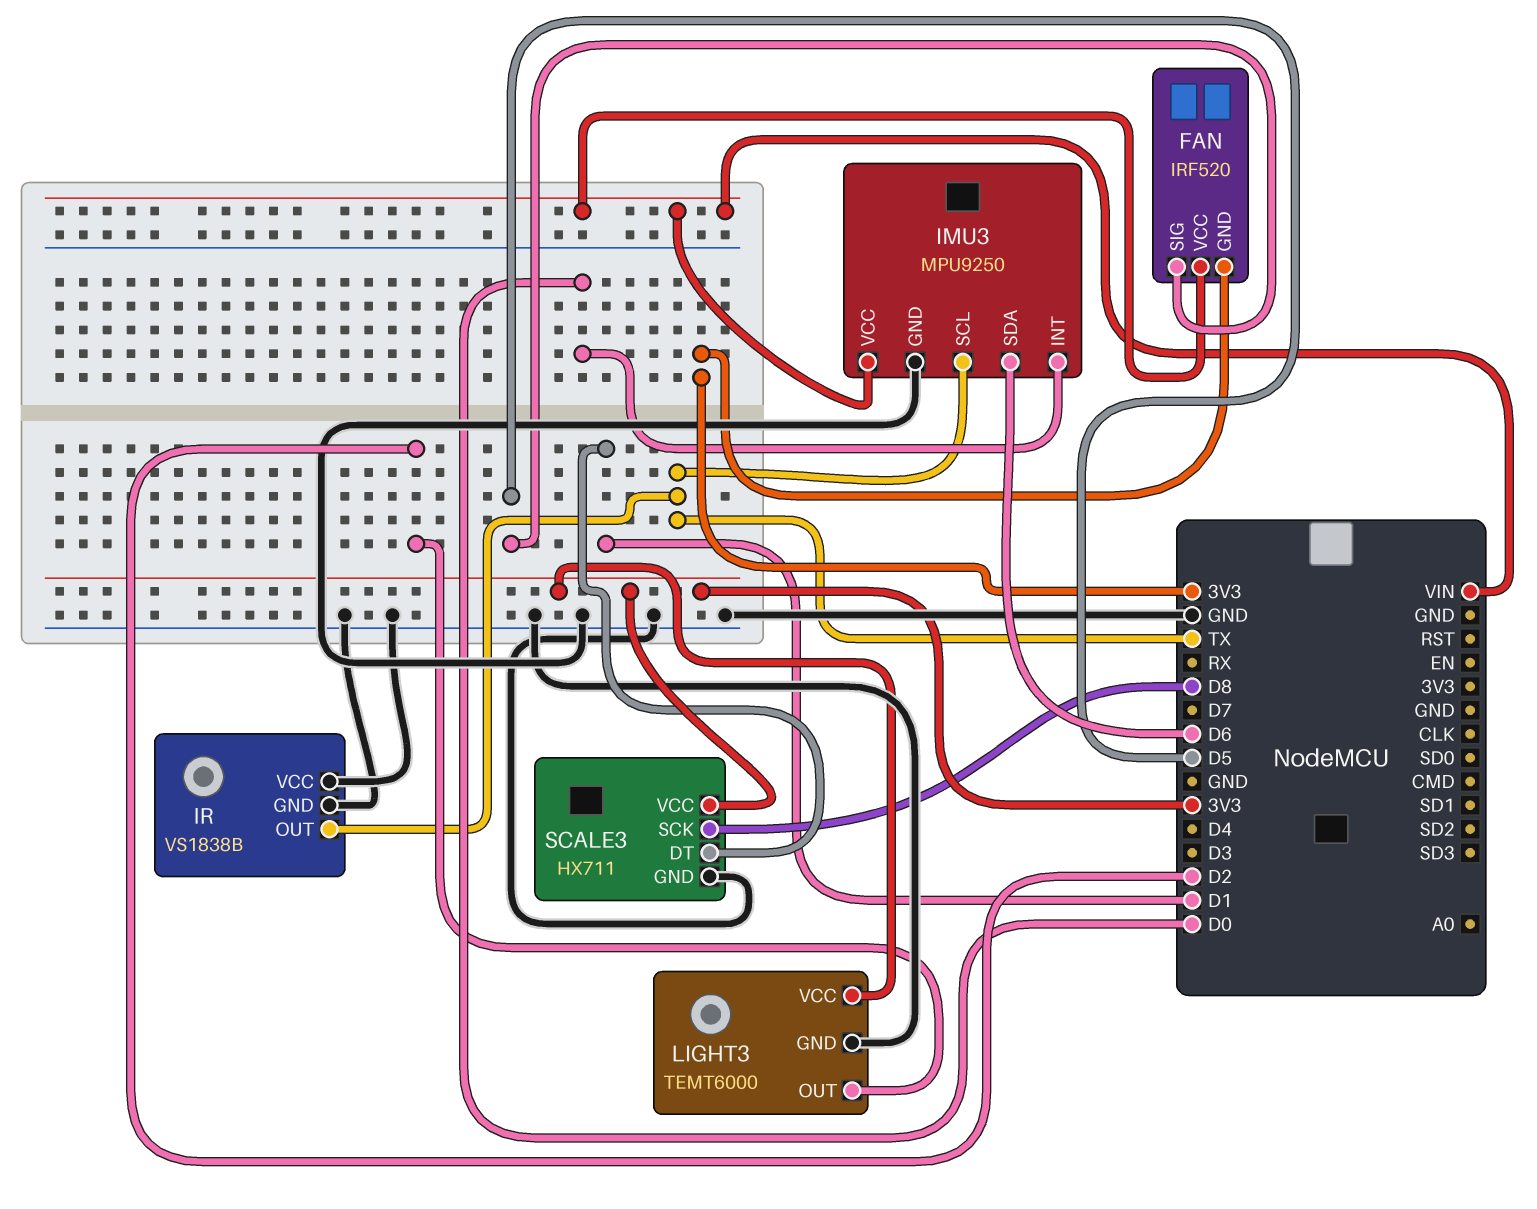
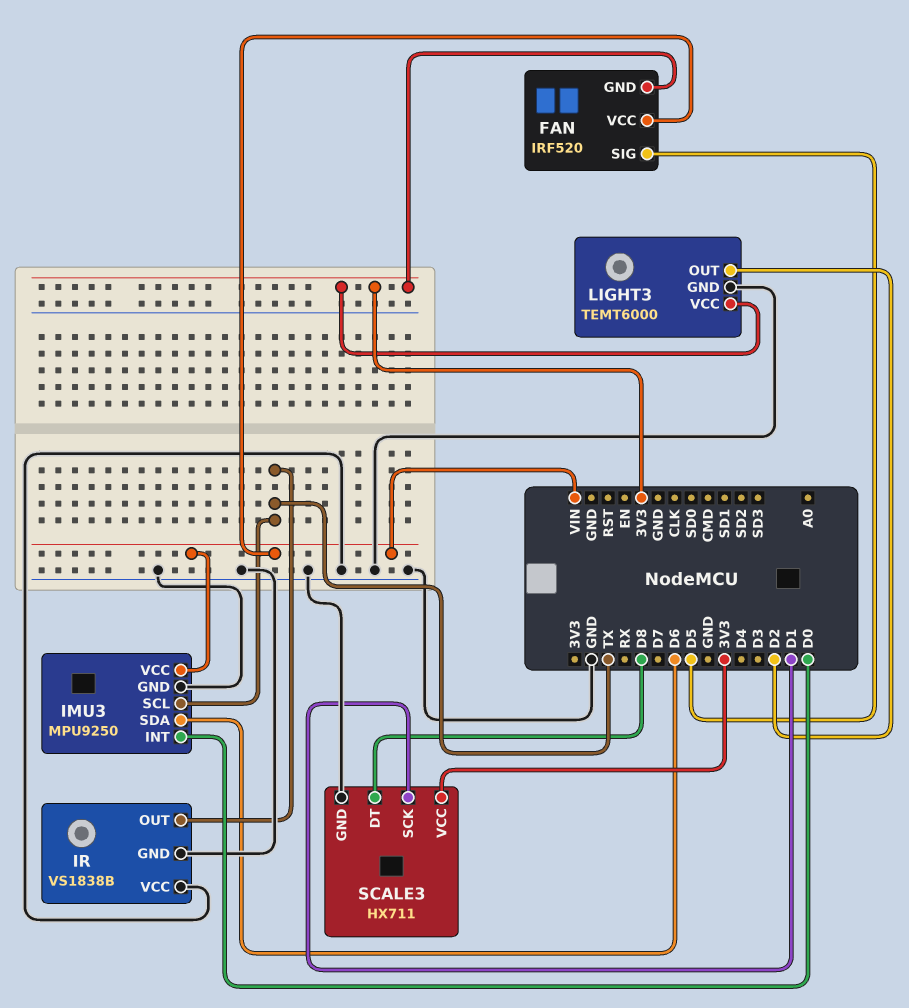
SCALE3 pin DT: D1 -> D8
SCALE3 pin SCK: D8 -> D1

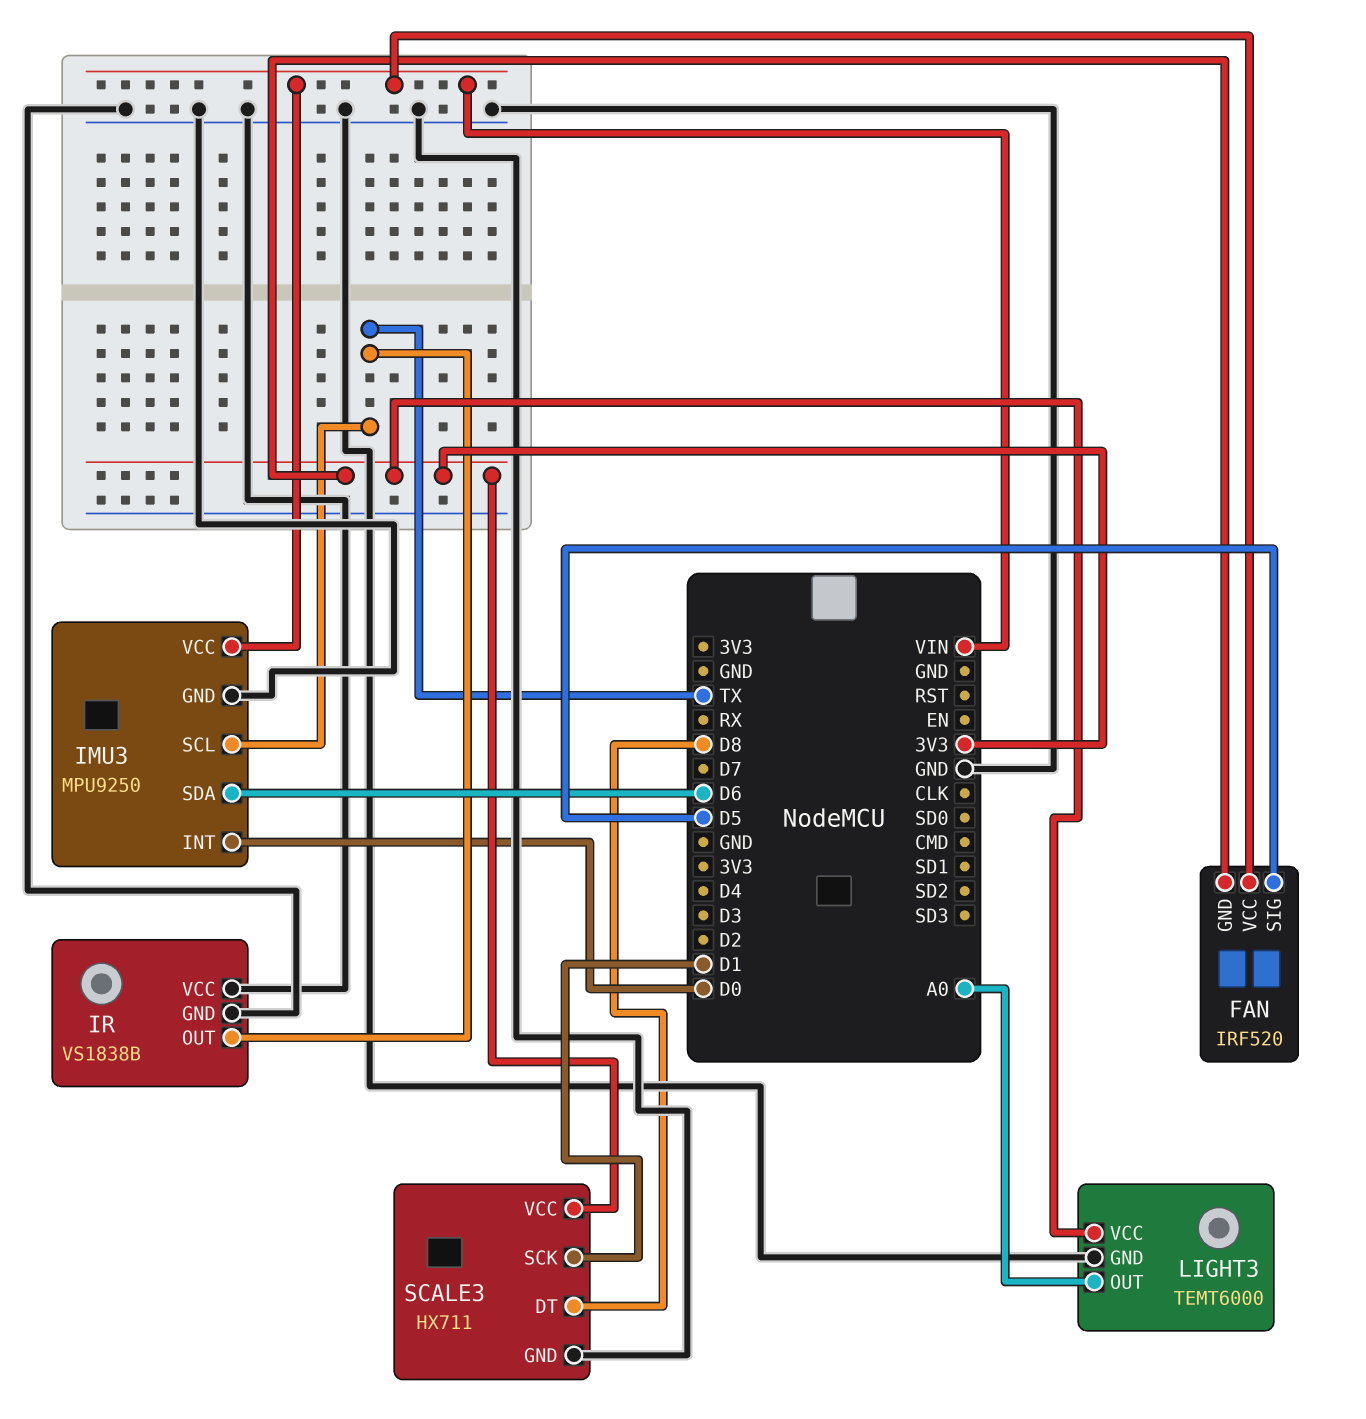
LIGHT3 pin OUT: D2 -> A0

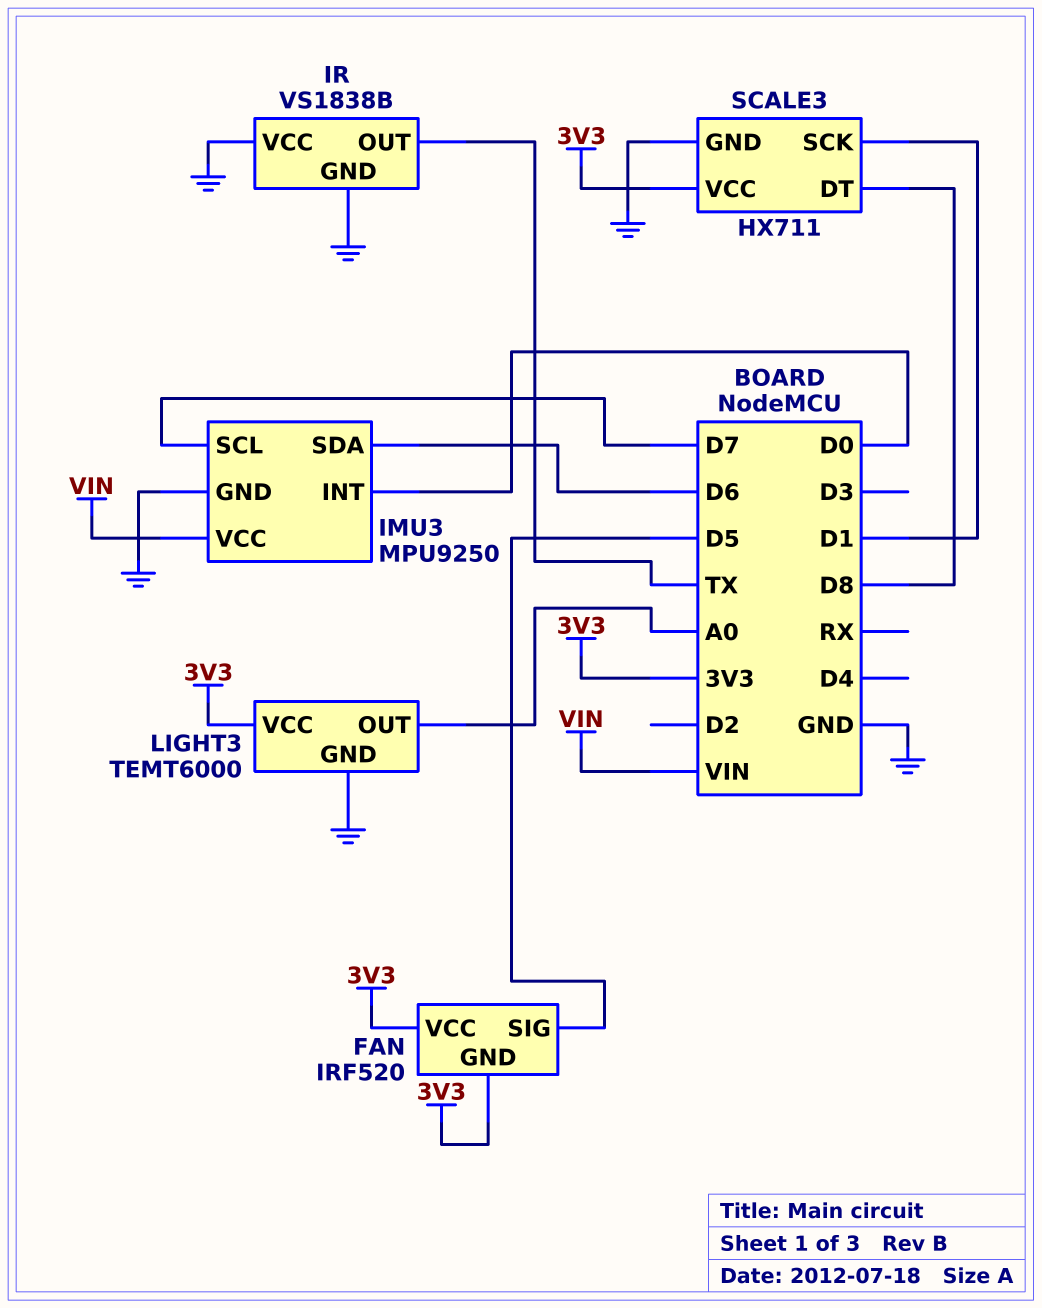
FAN pin VCC: VIN -> 3V3
IMU3 pin SCL: TX -> D7

